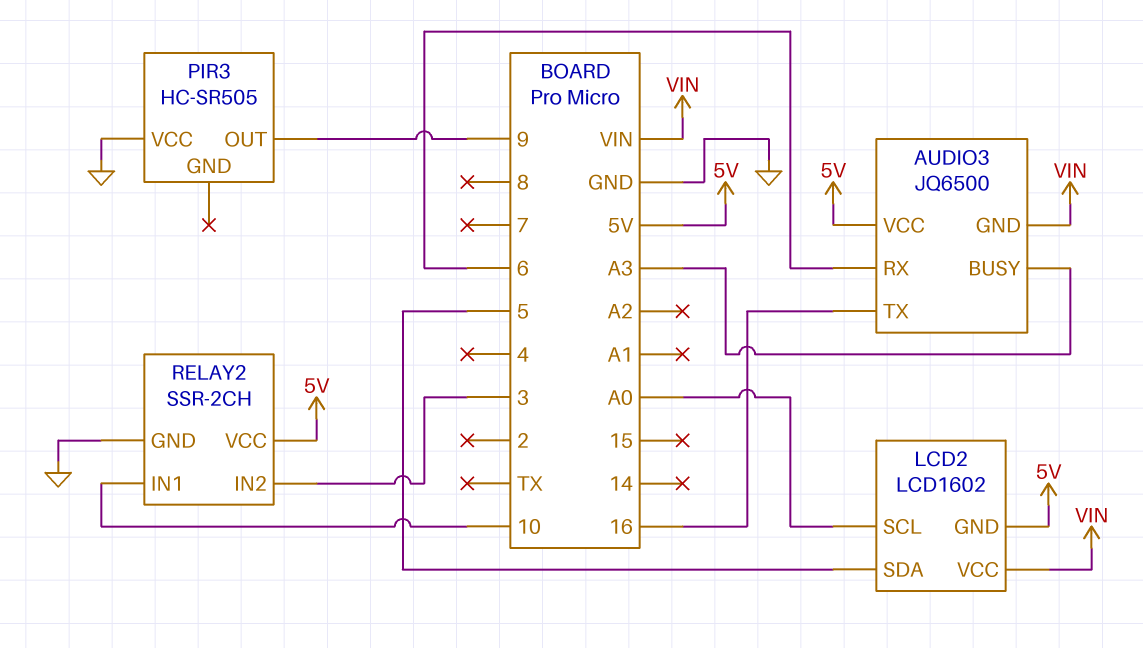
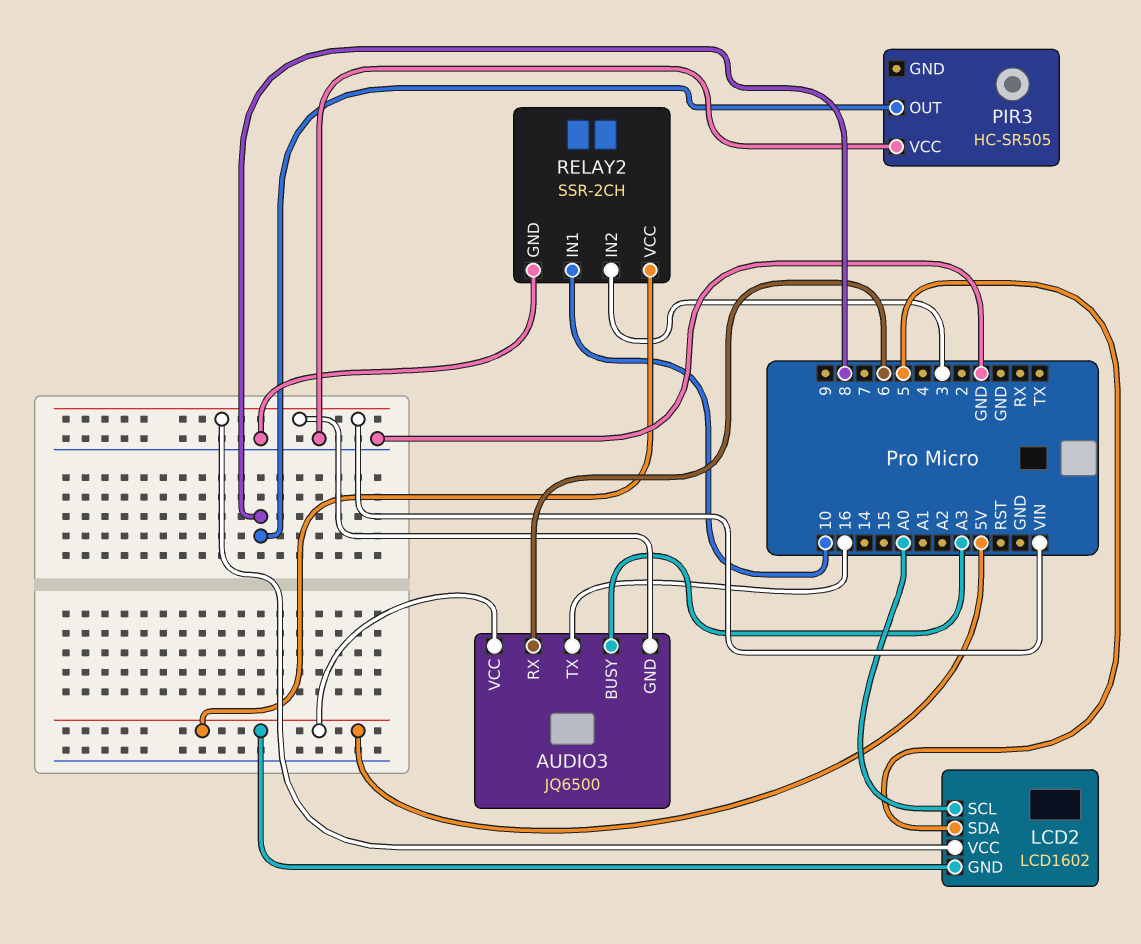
PIR3 pin OUT: 9 -> 8

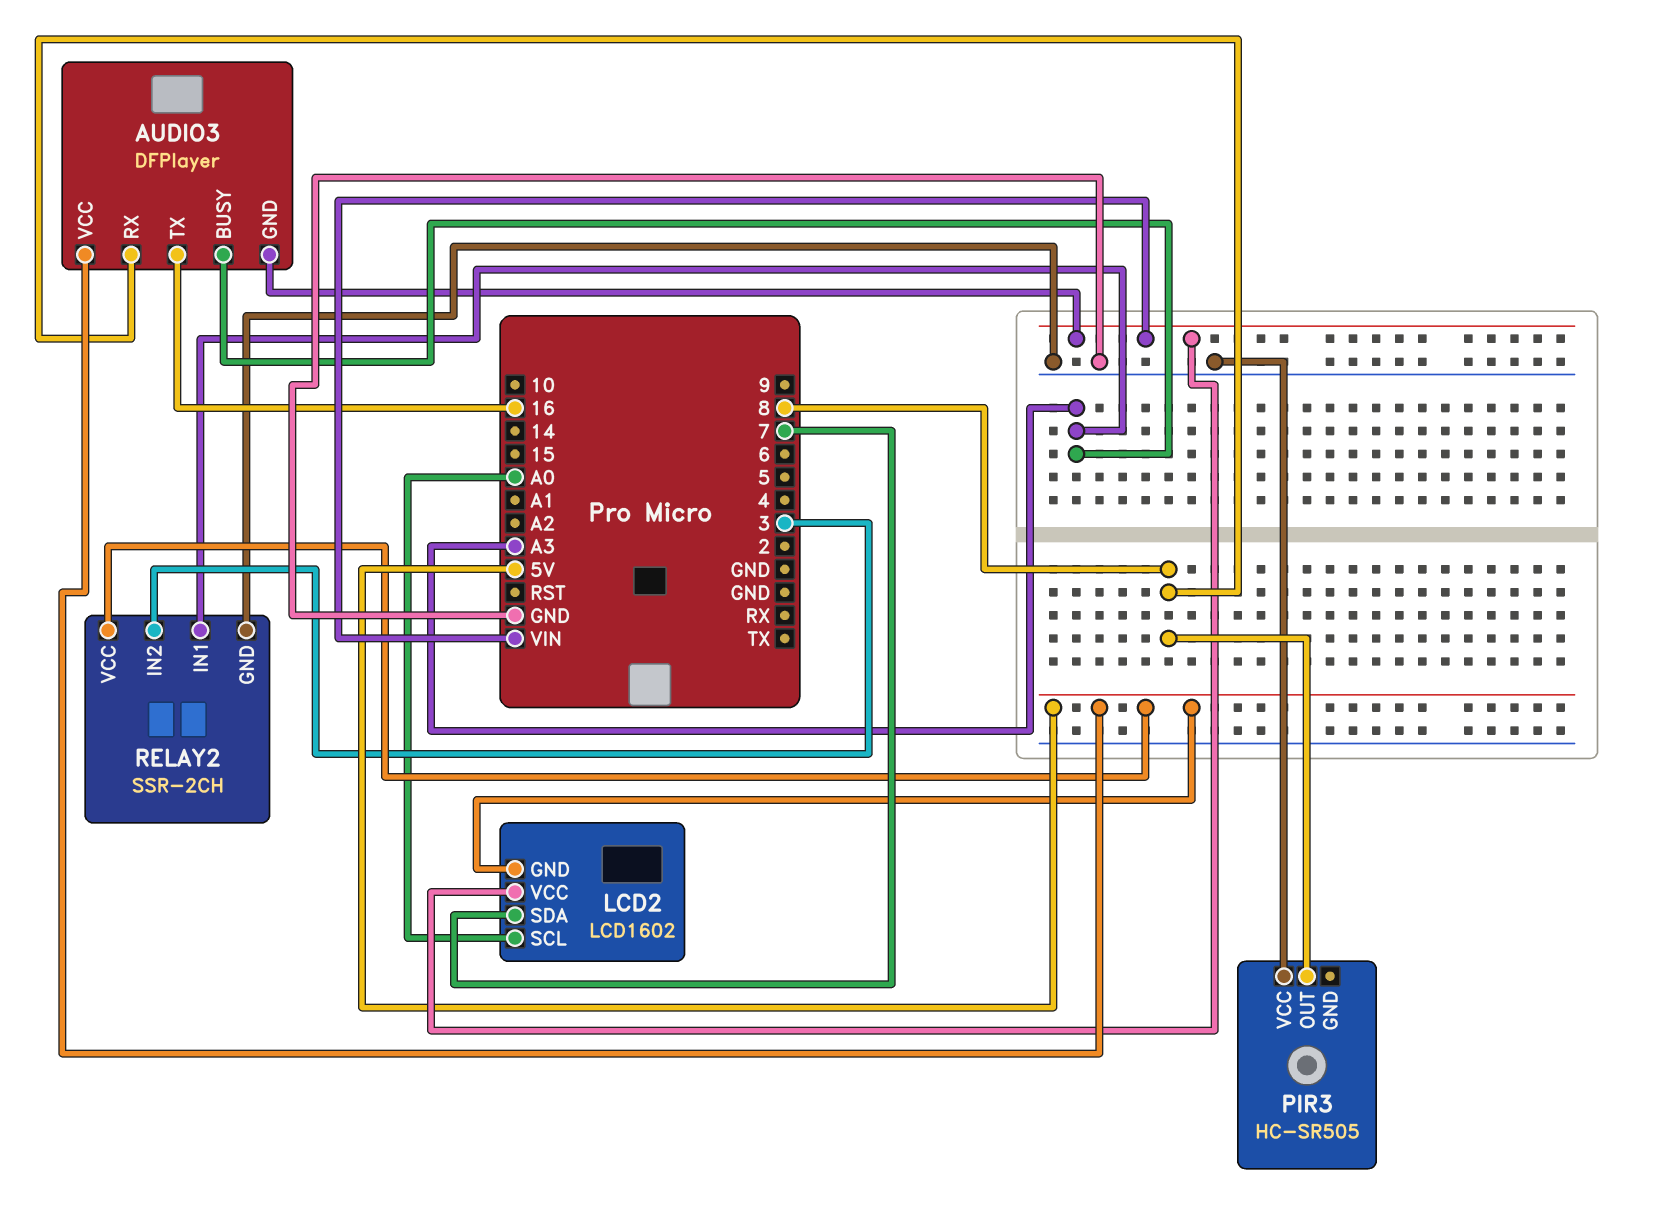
AUDIO3: JQ6500 -> DFPlayer
AUDIO3 pin RX: 6 -> 8
LCD2 pin SDA: 5 -> 7
RELAY2 pin IN1: 10 -> A3

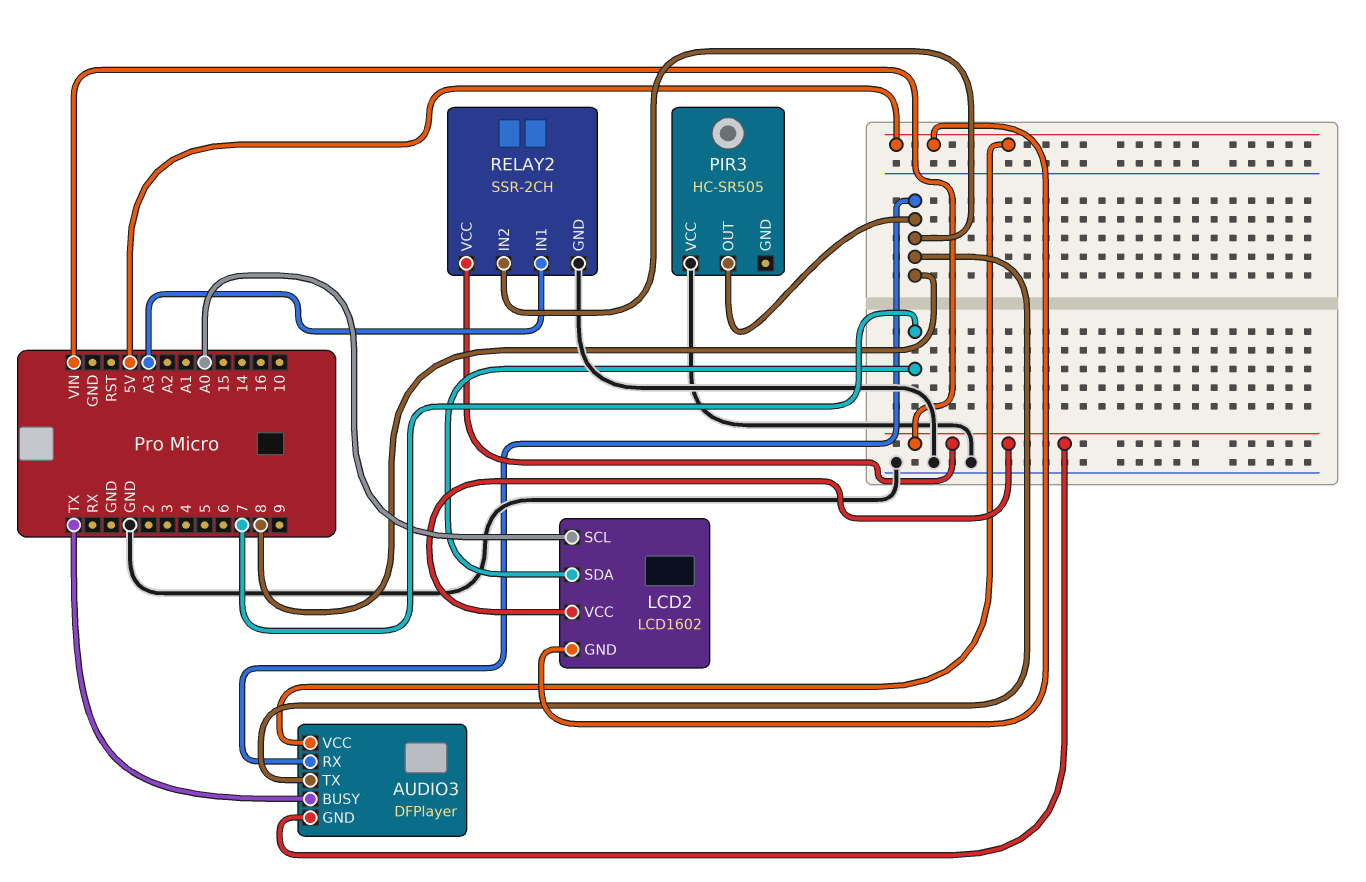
AUDIO3 pin BUSY: A3 -> TX
AUDIO3 pin TX: 16 -> 8
RELAY2 pin IN2: 3 -> 8
RELAY2 pin VCC: 5V -> VIN

